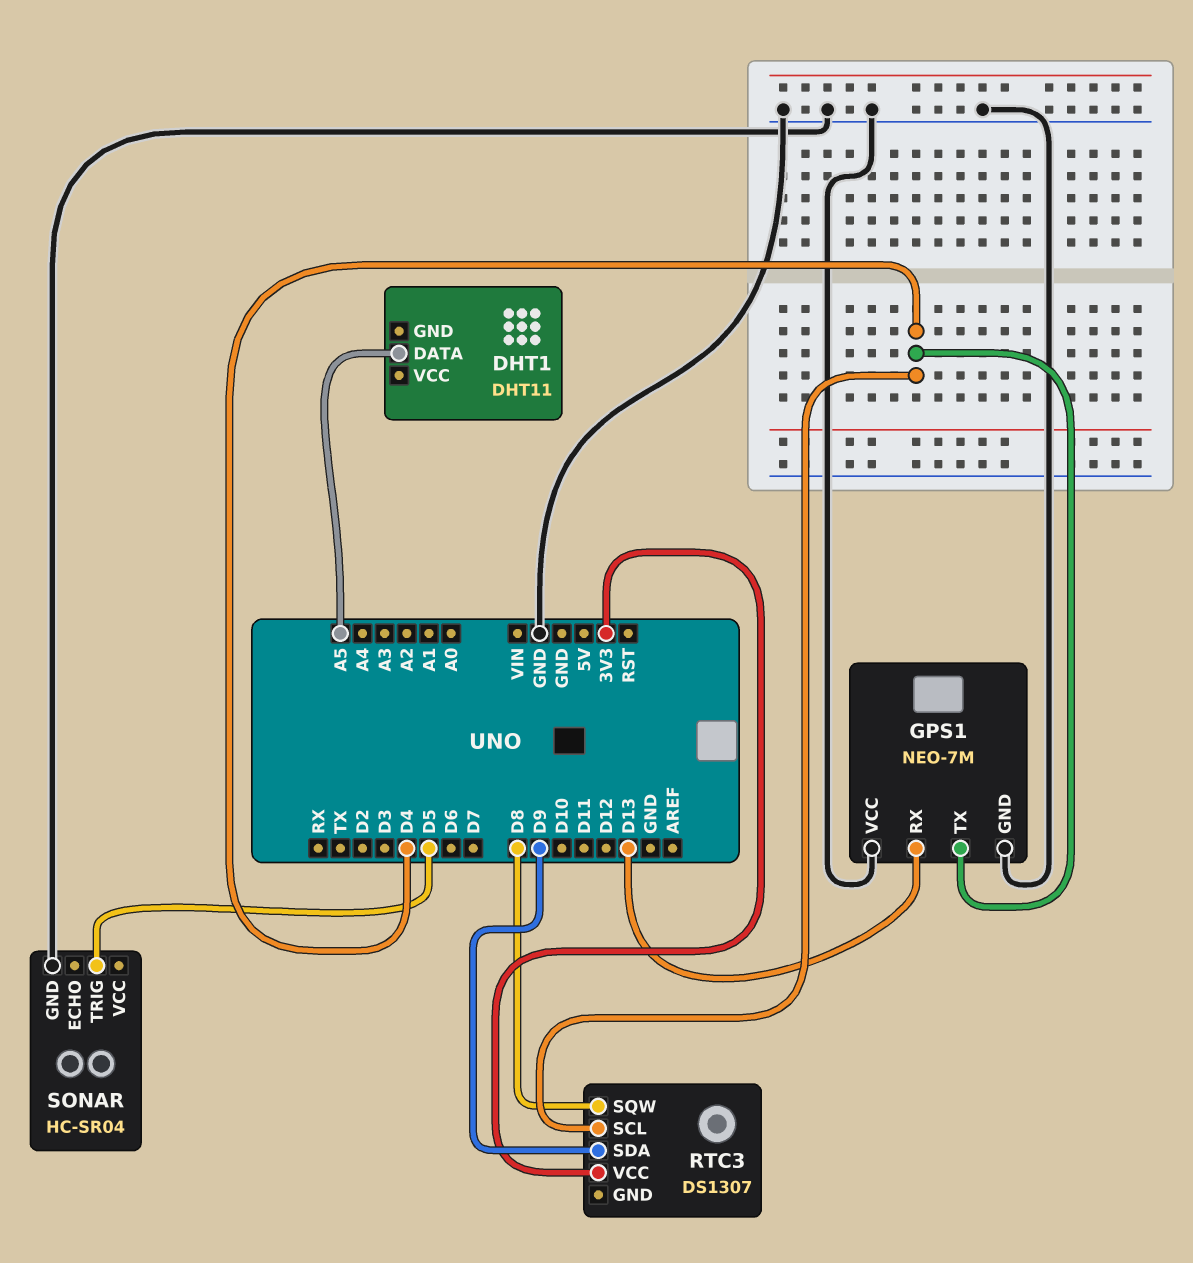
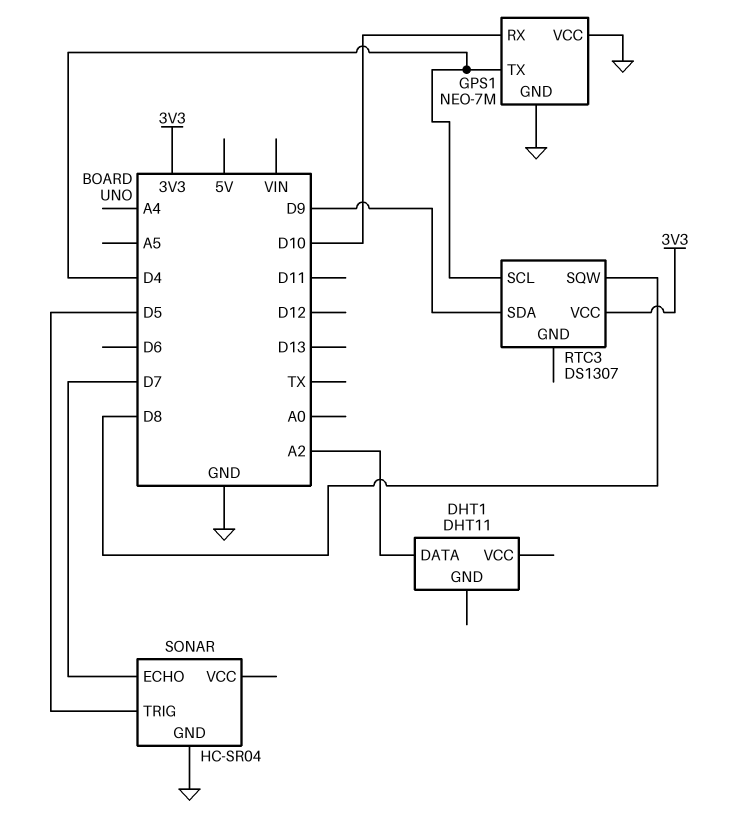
DHT1 pin DATA: A5 -> A2
GPS1 pin RX: D13 -> D10
SONAR pin ECHO: none -> D7

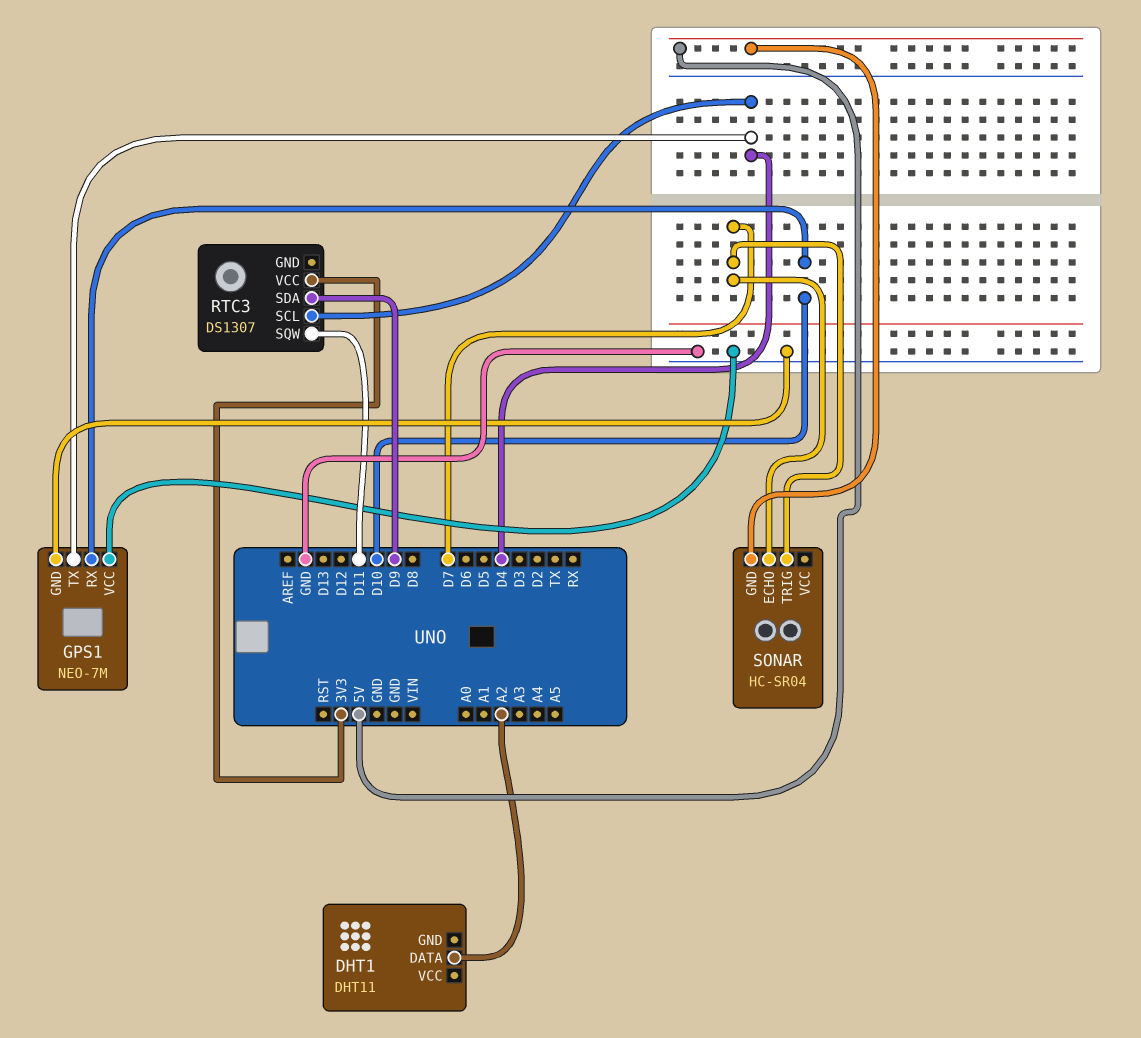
RTC3 pin SQW: D8 -> D11
SONAR pin GND: GND -> 5V
SONAR pin TRIG: D5 -> D7

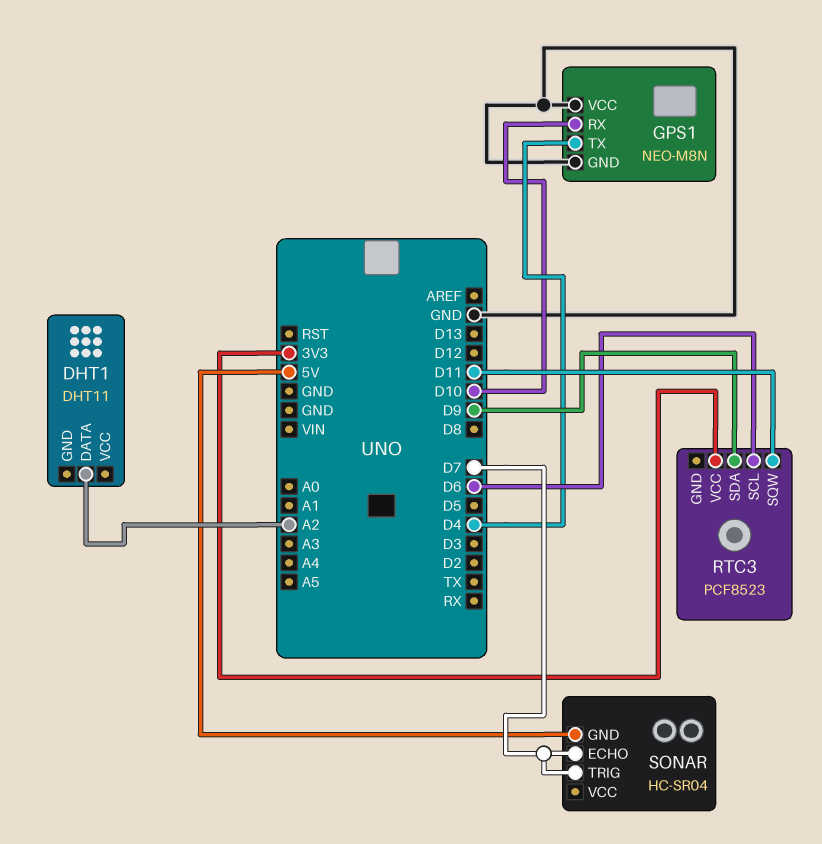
GPS1: NEO-7M -> NEO-M8N
RTC3: DS1307 -> PCF8523
RTC3 pin SCL: D4 -> D6

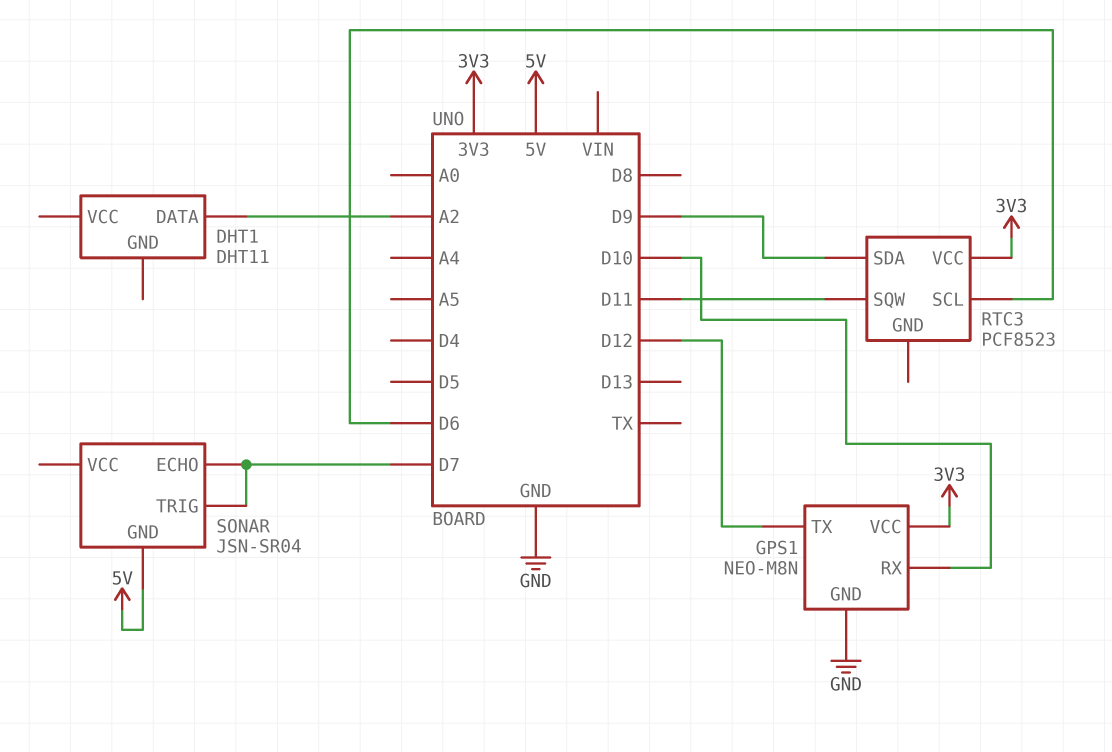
GPS1 pin TX: D4 -> D12
GPS1 pin VCC: GND -> 3V3
SONAR: HC-SR04 -> JSN-SR04

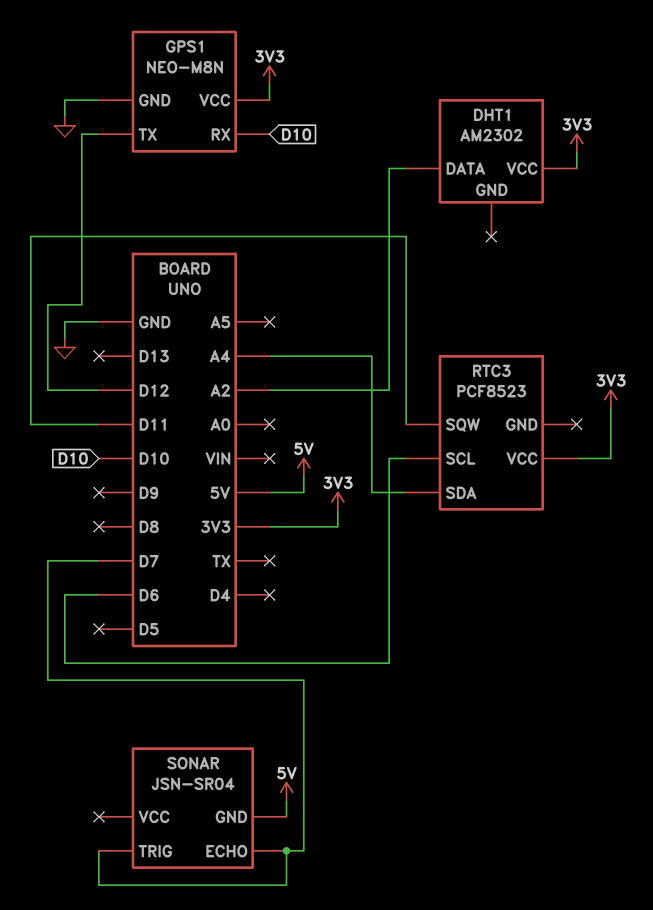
DHT1: DHT11 -> AM2302
DHT1 pin VCC: none -> 3V3
RTC3 pin SDA: D9 -> A4

